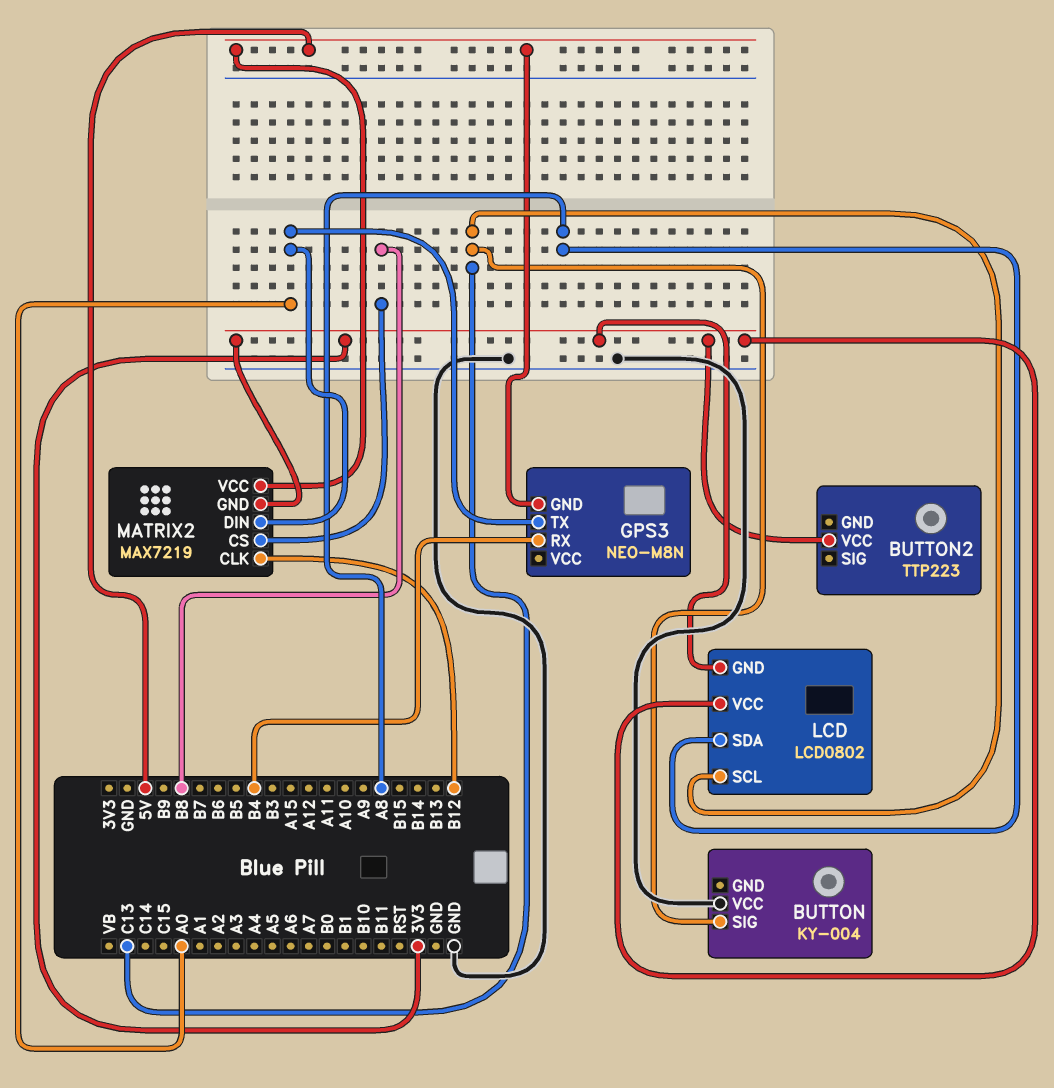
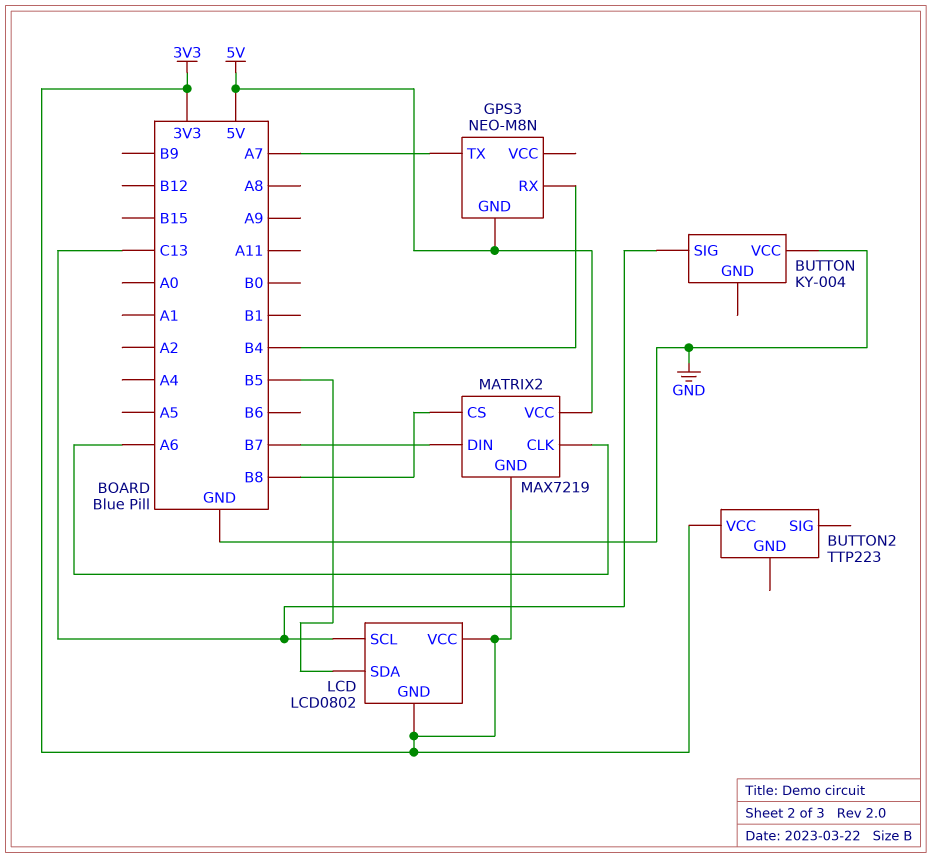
GPS3 pin TX: A0 -> A7
LCD pin SDA: A8 -> B5
MATRIX2 pin CLK: B12 -> A6
MATRIX2 pin DIN: A0 -> B7

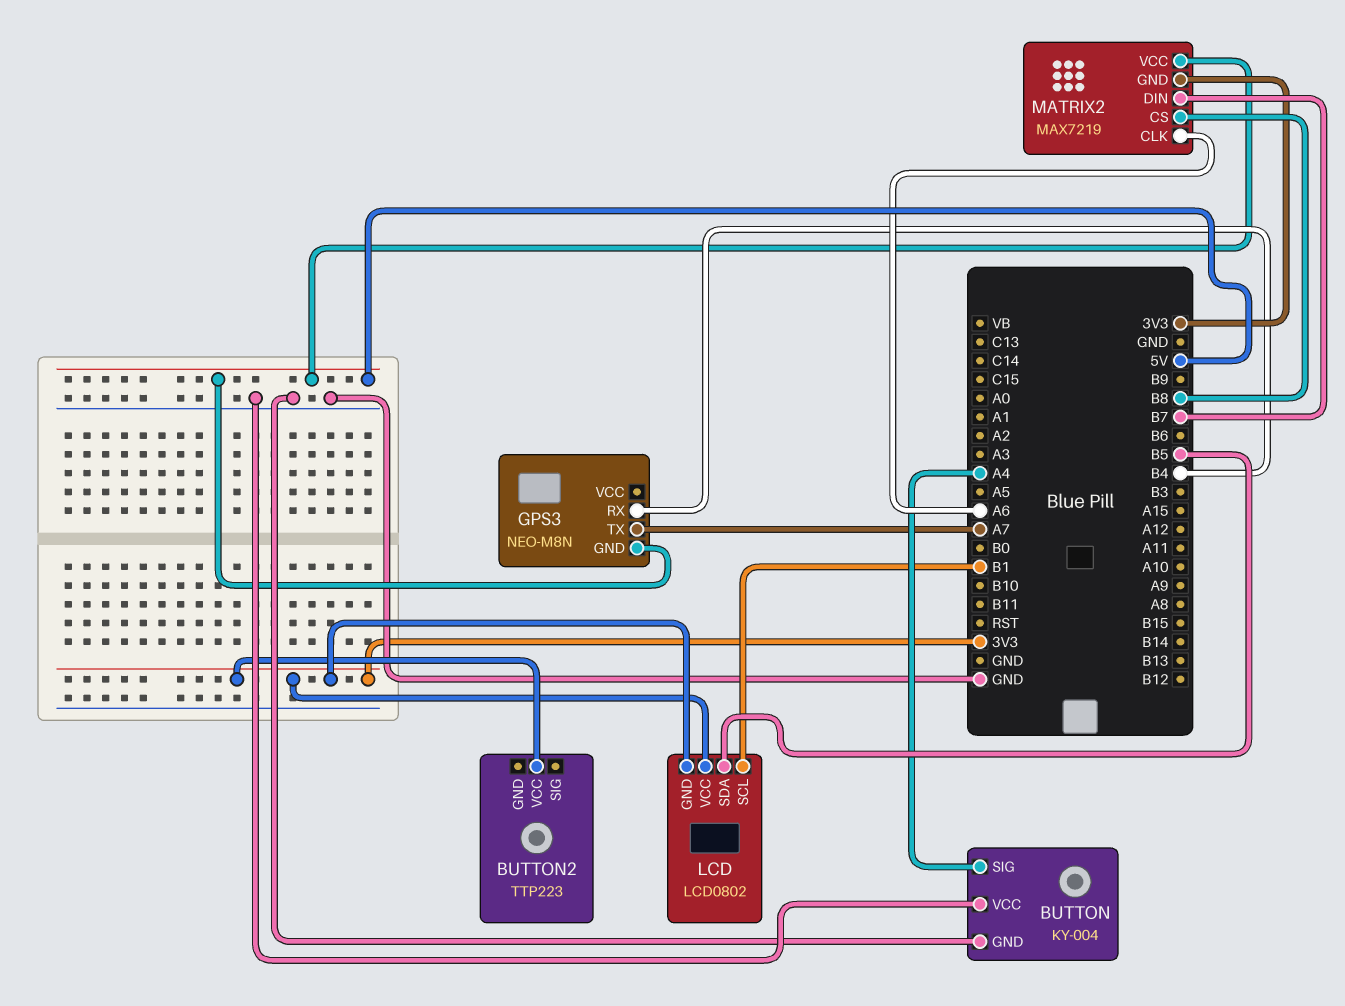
BUTTON pin GND: none -> GND
BUTTON pin SIG: C13 -> A4
LCD pin SCL: C13 -> B1

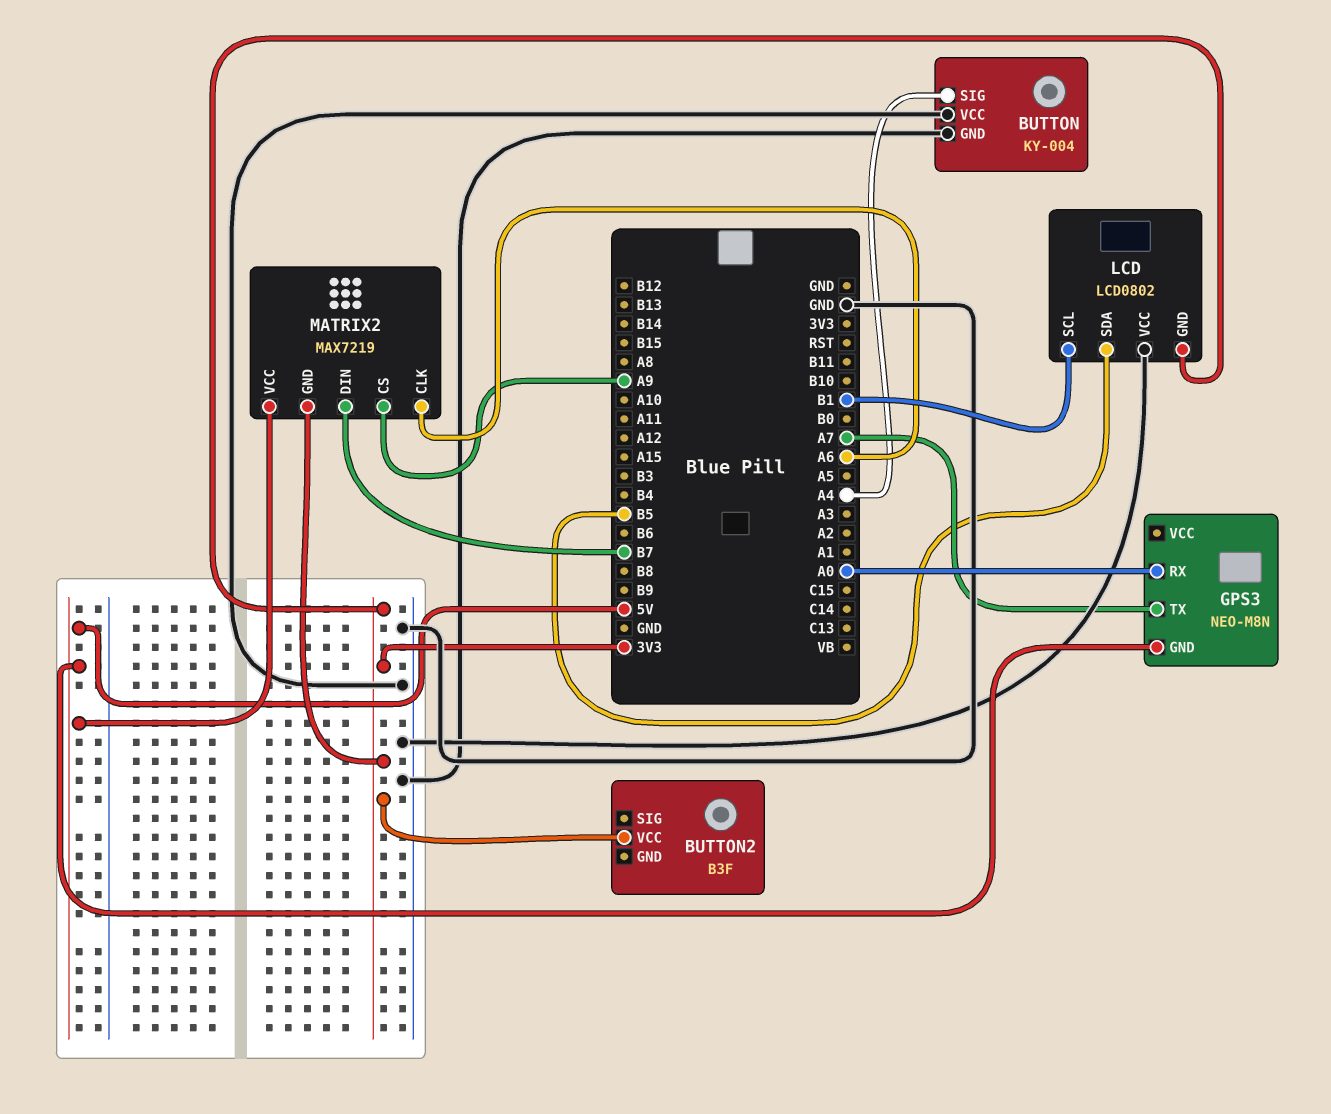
BUTTON2: TTP223 -> B3F
GPS3 pin RX: B4 -> A0
LCD pin VCC: 3V3 -> GND
MATRIX2 pin CS: B8 -> A9

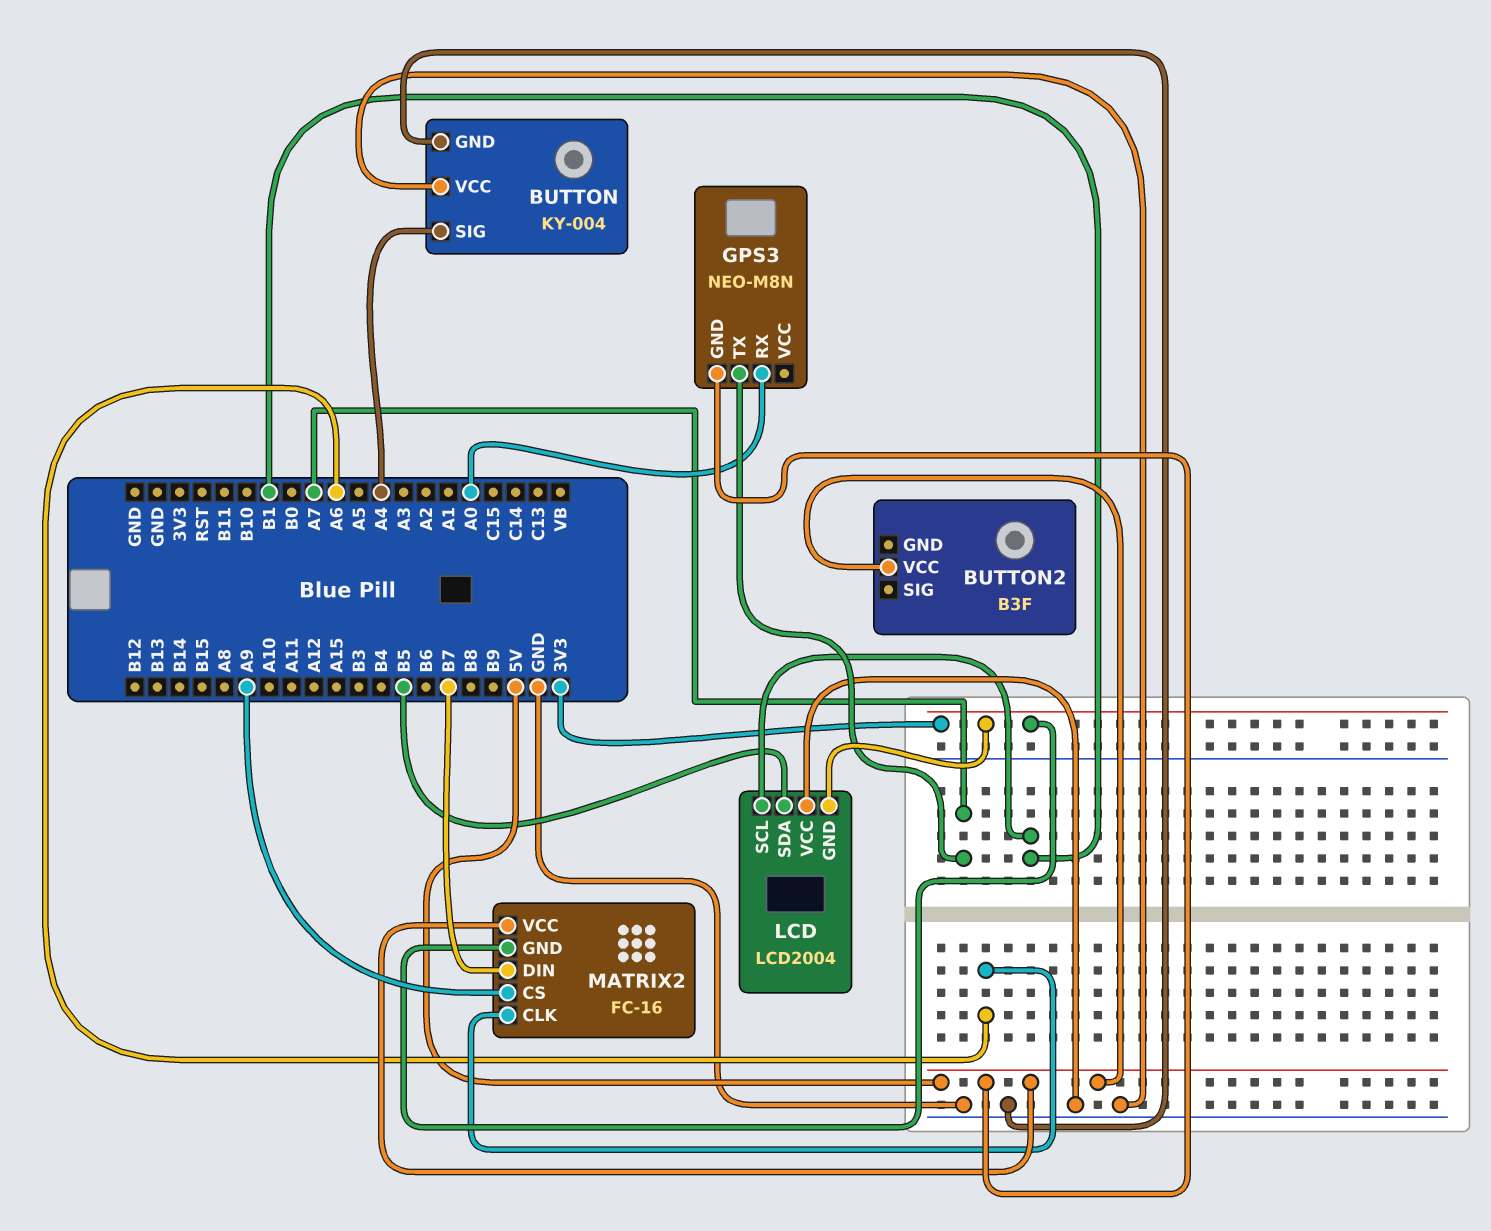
BUTTON2 pin VCC: 3V3 -> 5V
LCD: LCD0802 -> LCD2004
MATRIX2: MAX7219 -> FC-16

